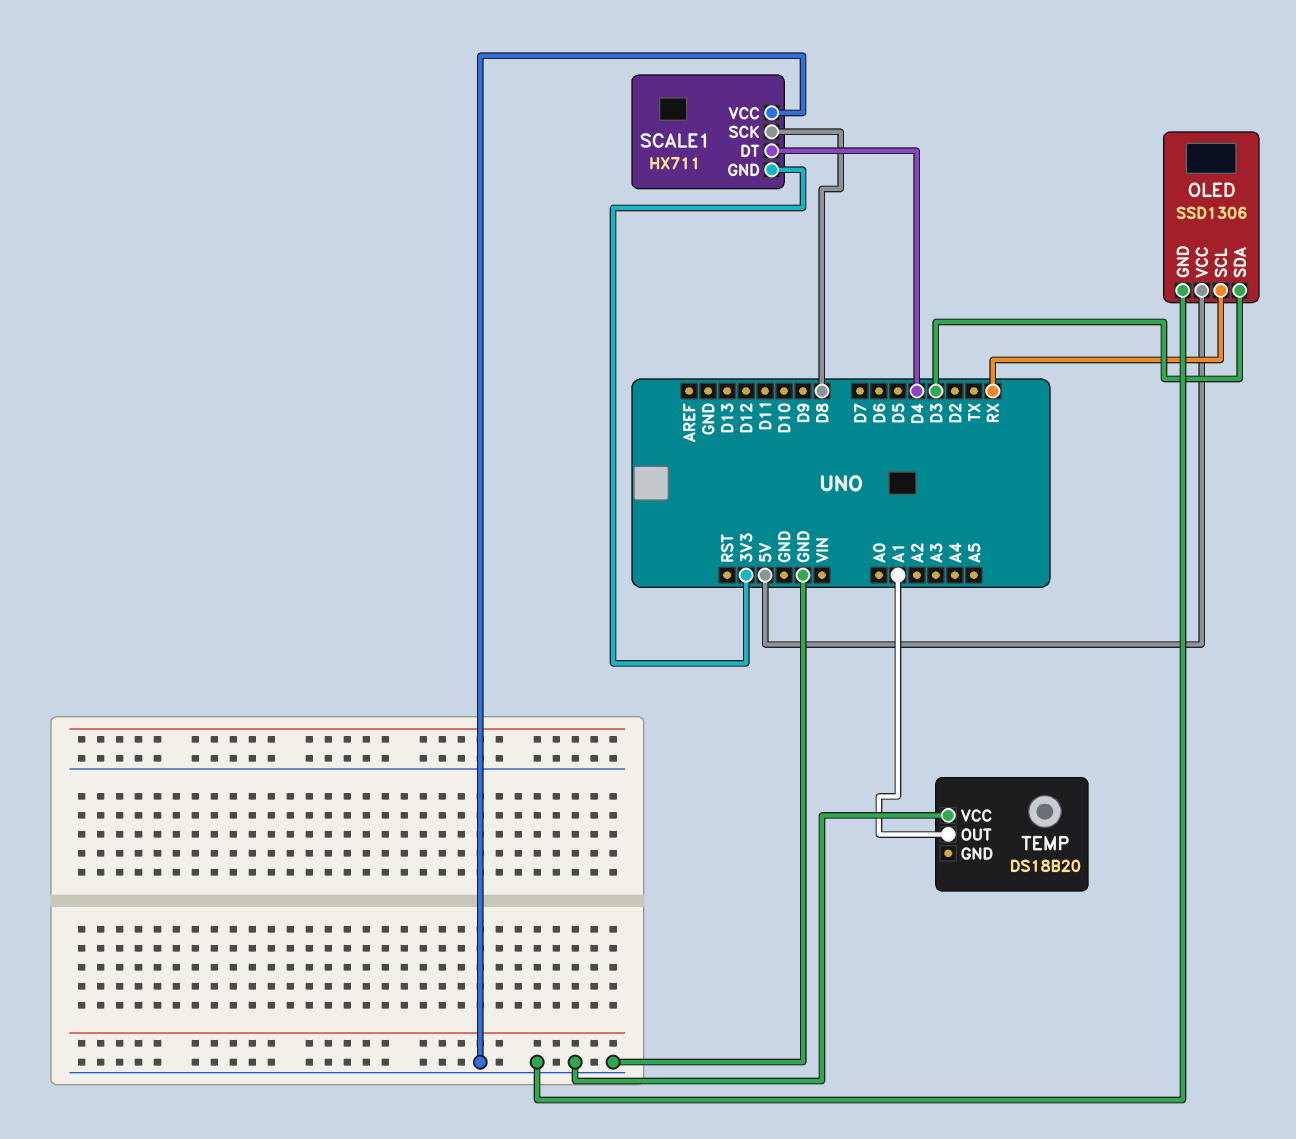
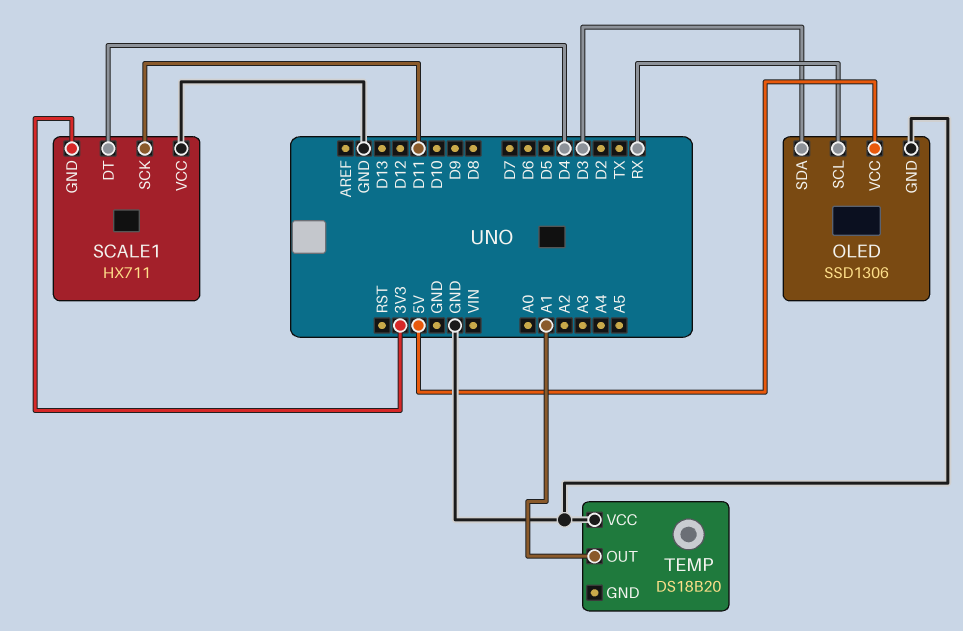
SCALE1 pin SCK: D8 -> D11

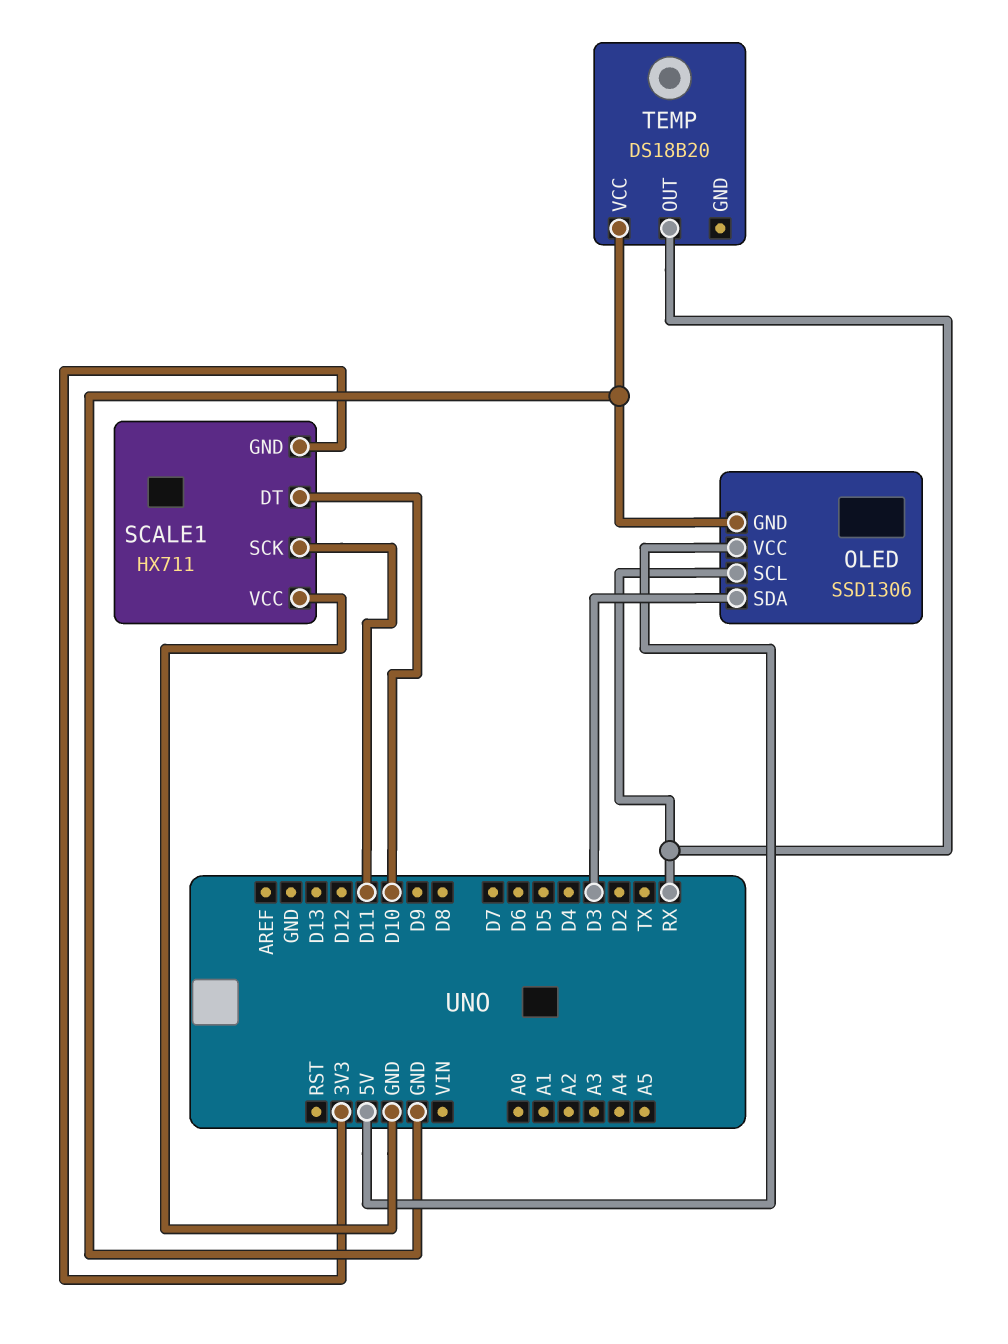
SCALE1 pin DT: D4 -> D10
TEMP pin OUT: A1 -> RX

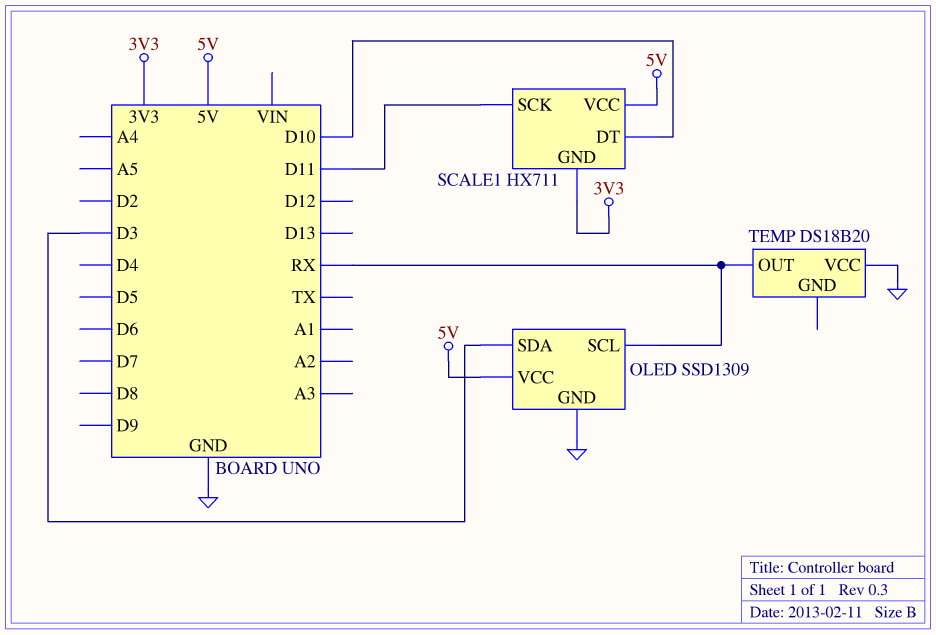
OLED: SSD1306 -> SSD1309
SCALE1 pin VCC: GND -> 5V

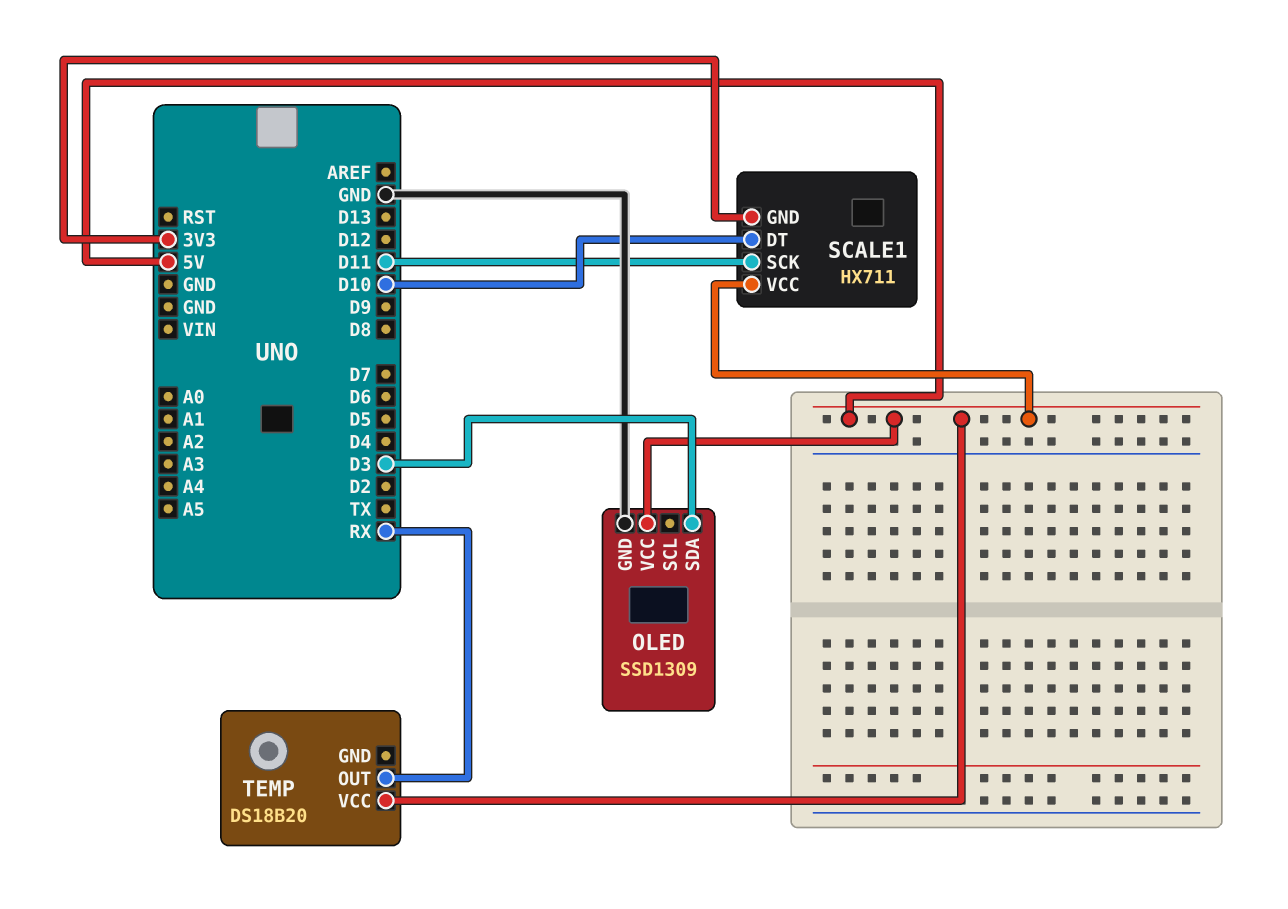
OLED pin SCL: RX -> none
TEMP pin VCC: GND -> 5V

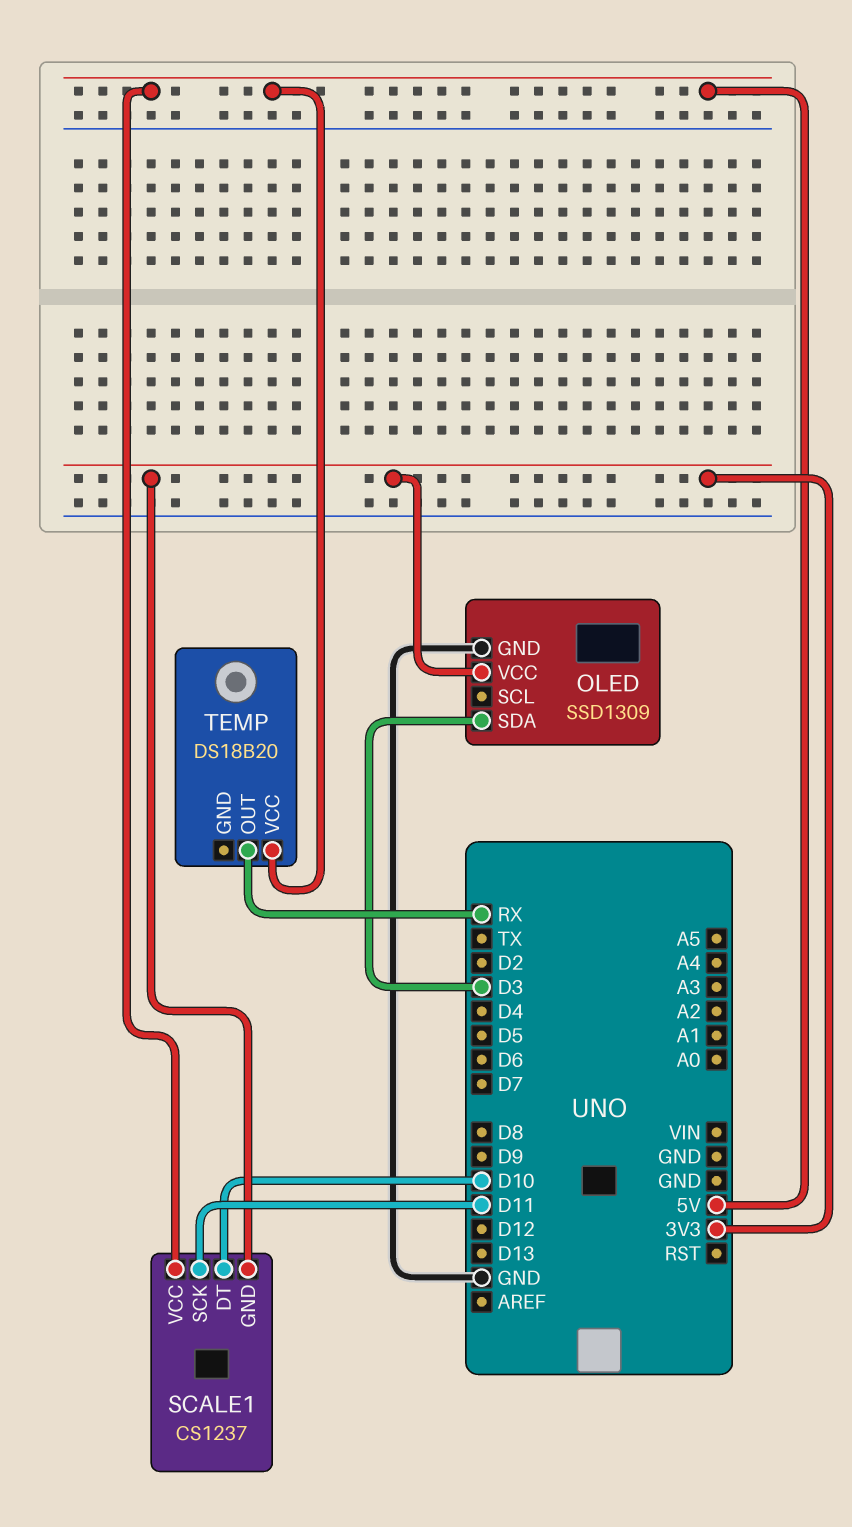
OLED pin VCC: 5V -> 3V3
SCALE1: HX711 -> CS1237

